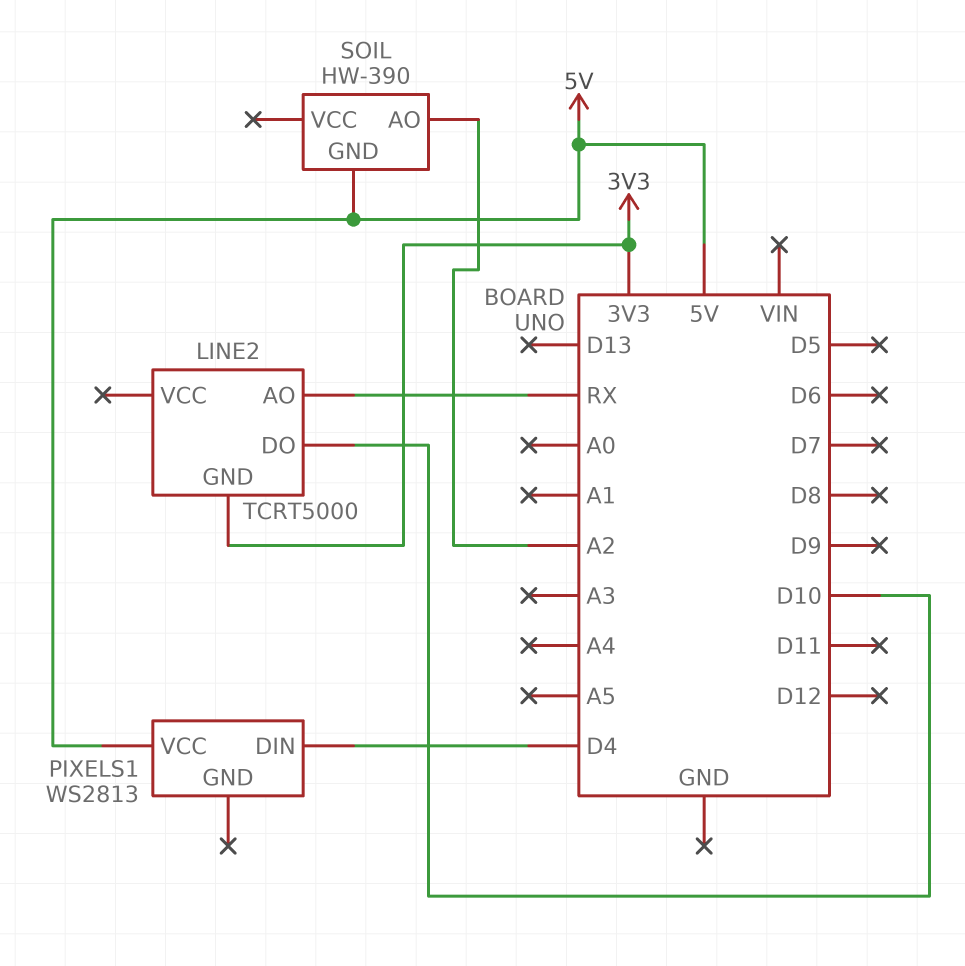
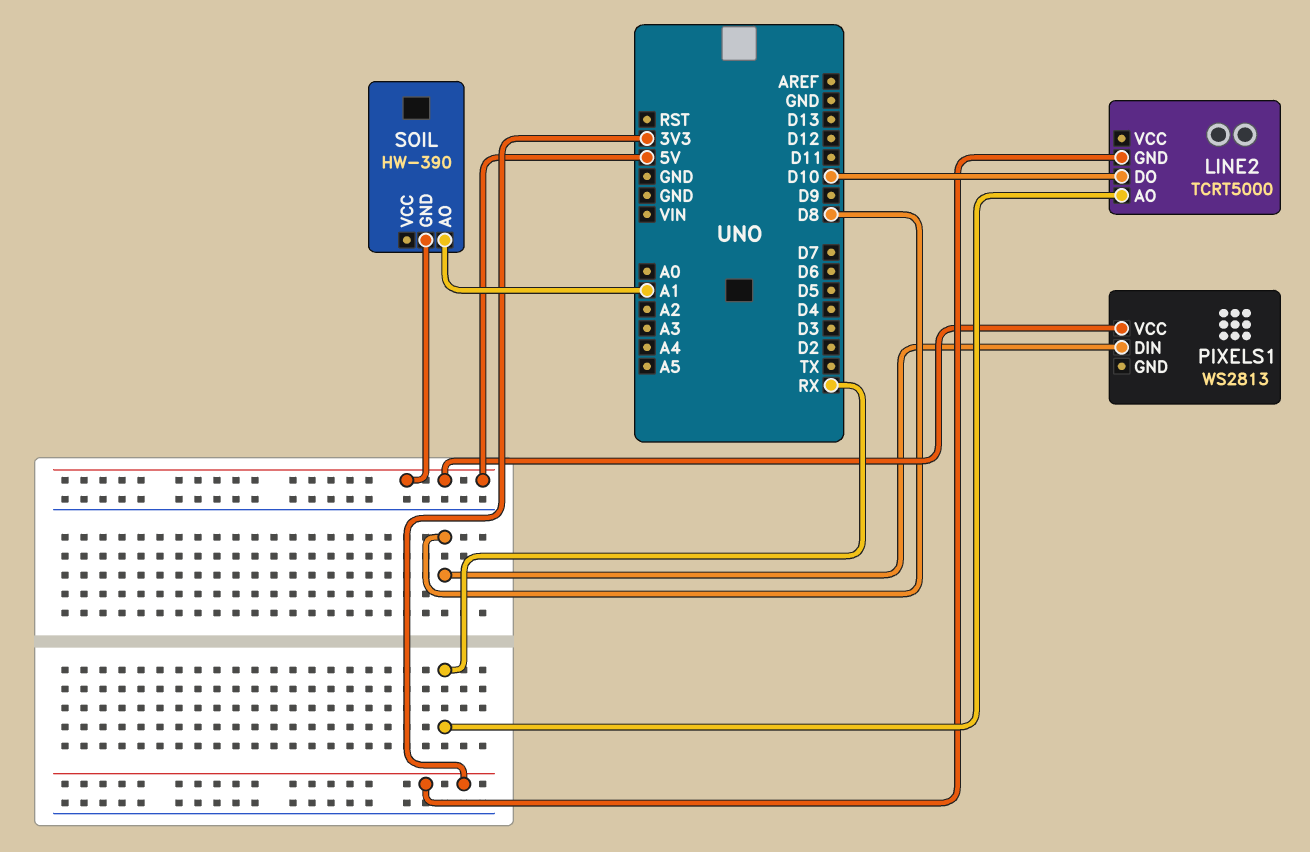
PIXELS1 pin DIN: D4 -> D8
SOIL pin AO: A2 -> A1

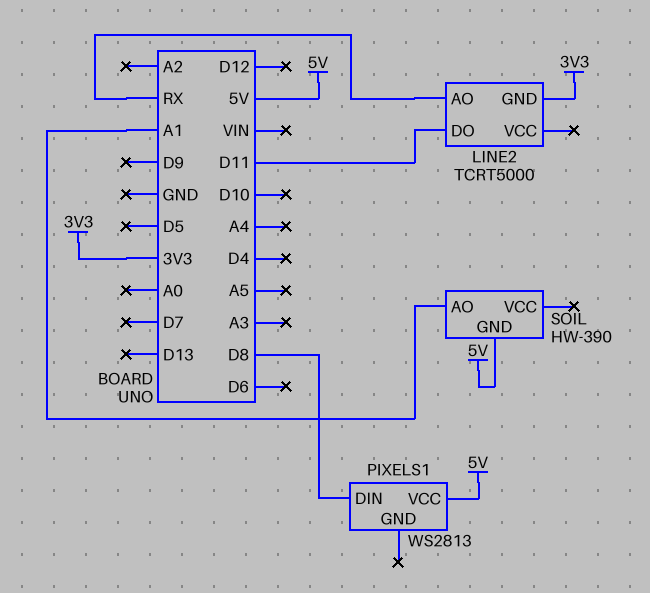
LINE2 pin DO: D10 -> D11

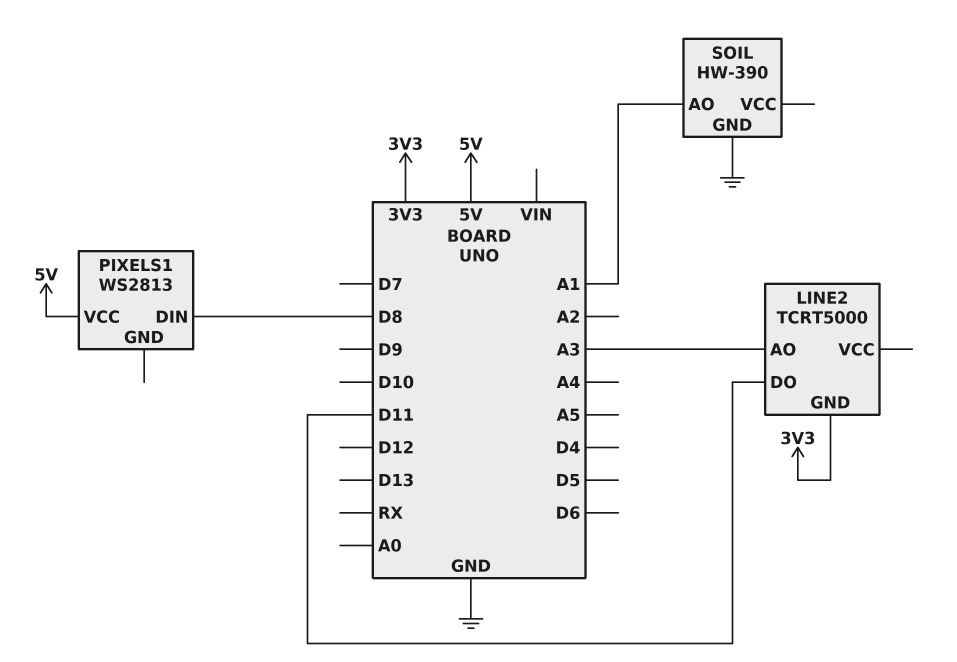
LINE2 pin AO: RX -> A3
SOIL pin GND: 5V -> GND

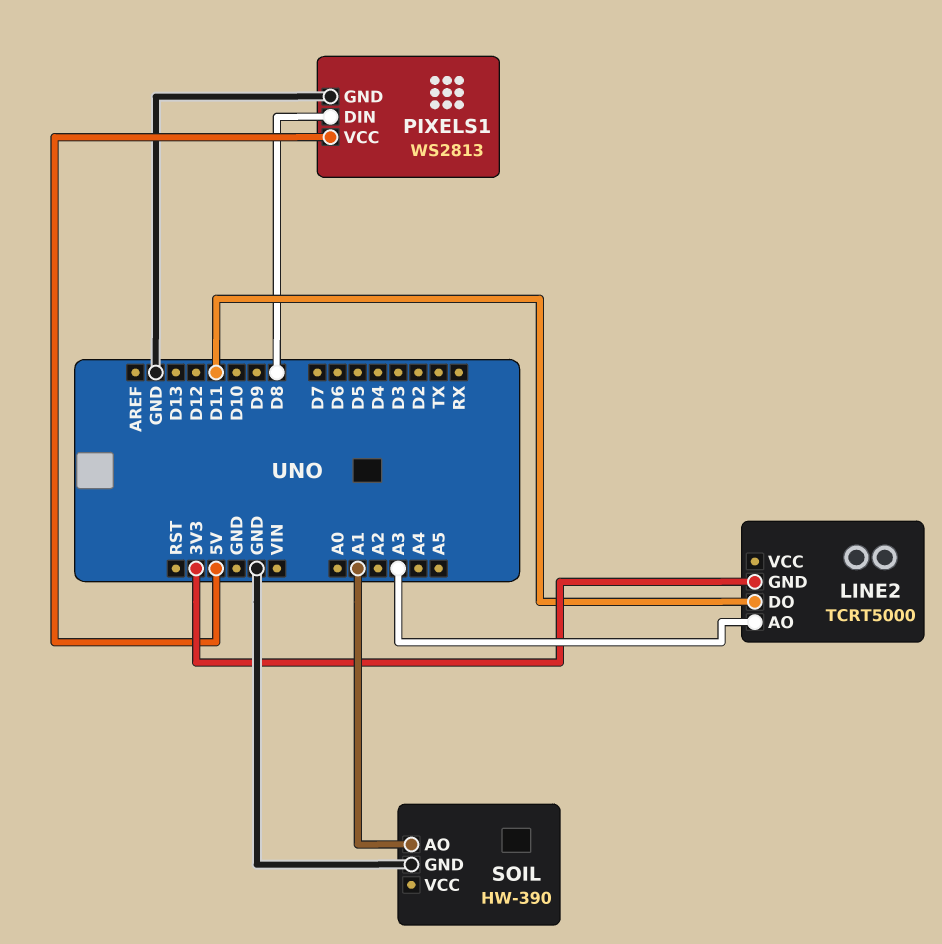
PIXELS1 pin GND: none -> GND

